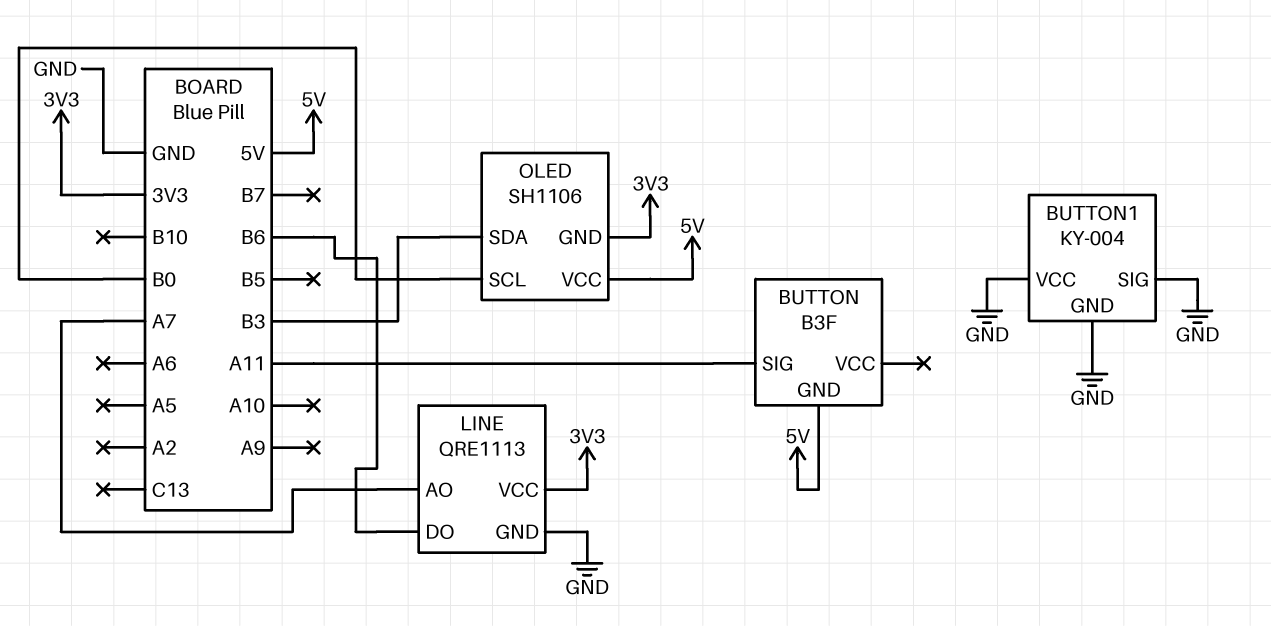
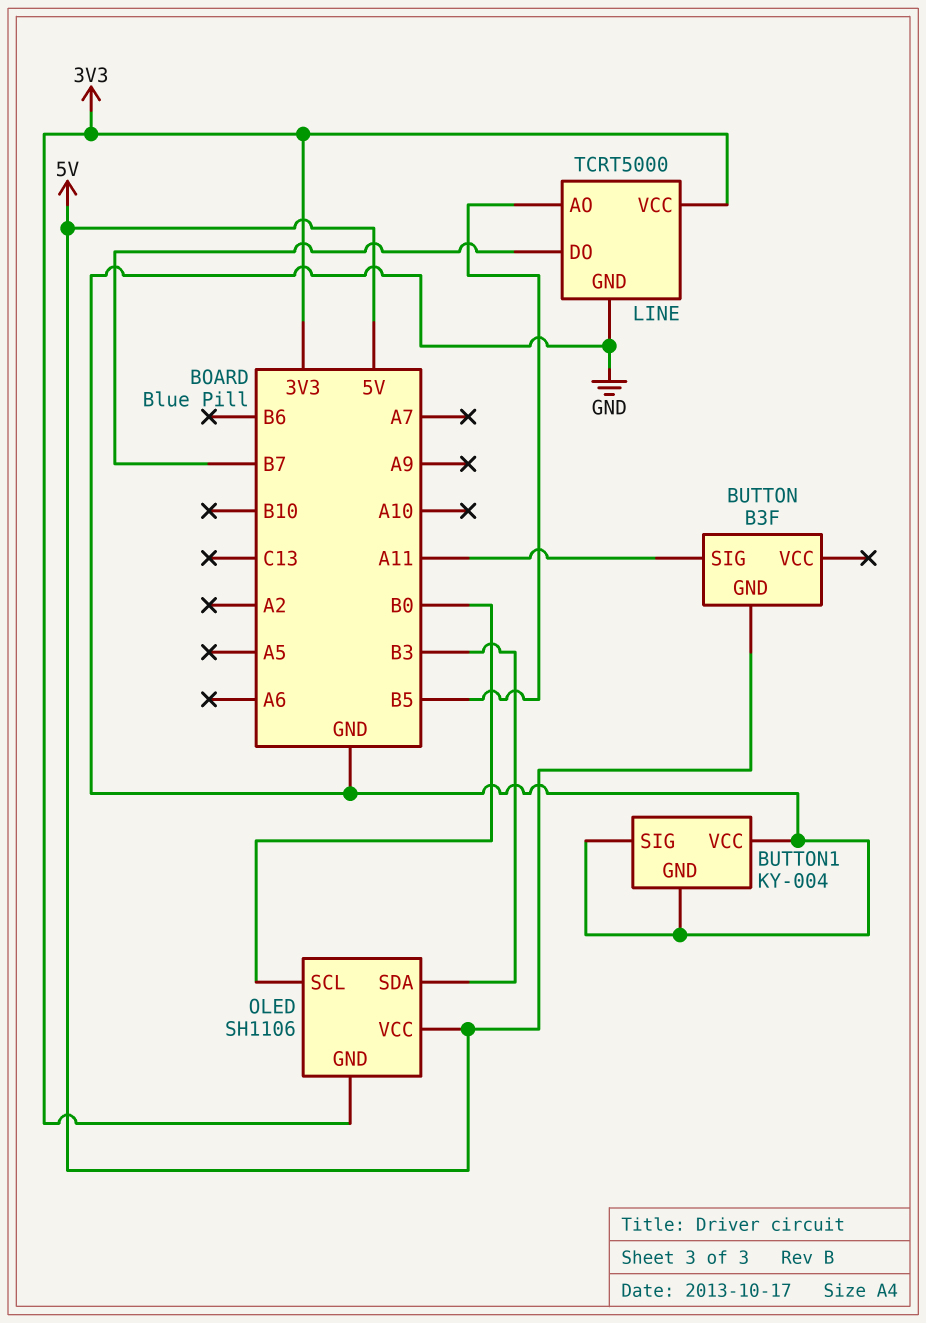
LINE: QRE1113 -> TCRT5000
LINE pin AO: A7 -> B5
LINE pin DO: B6 -> B7

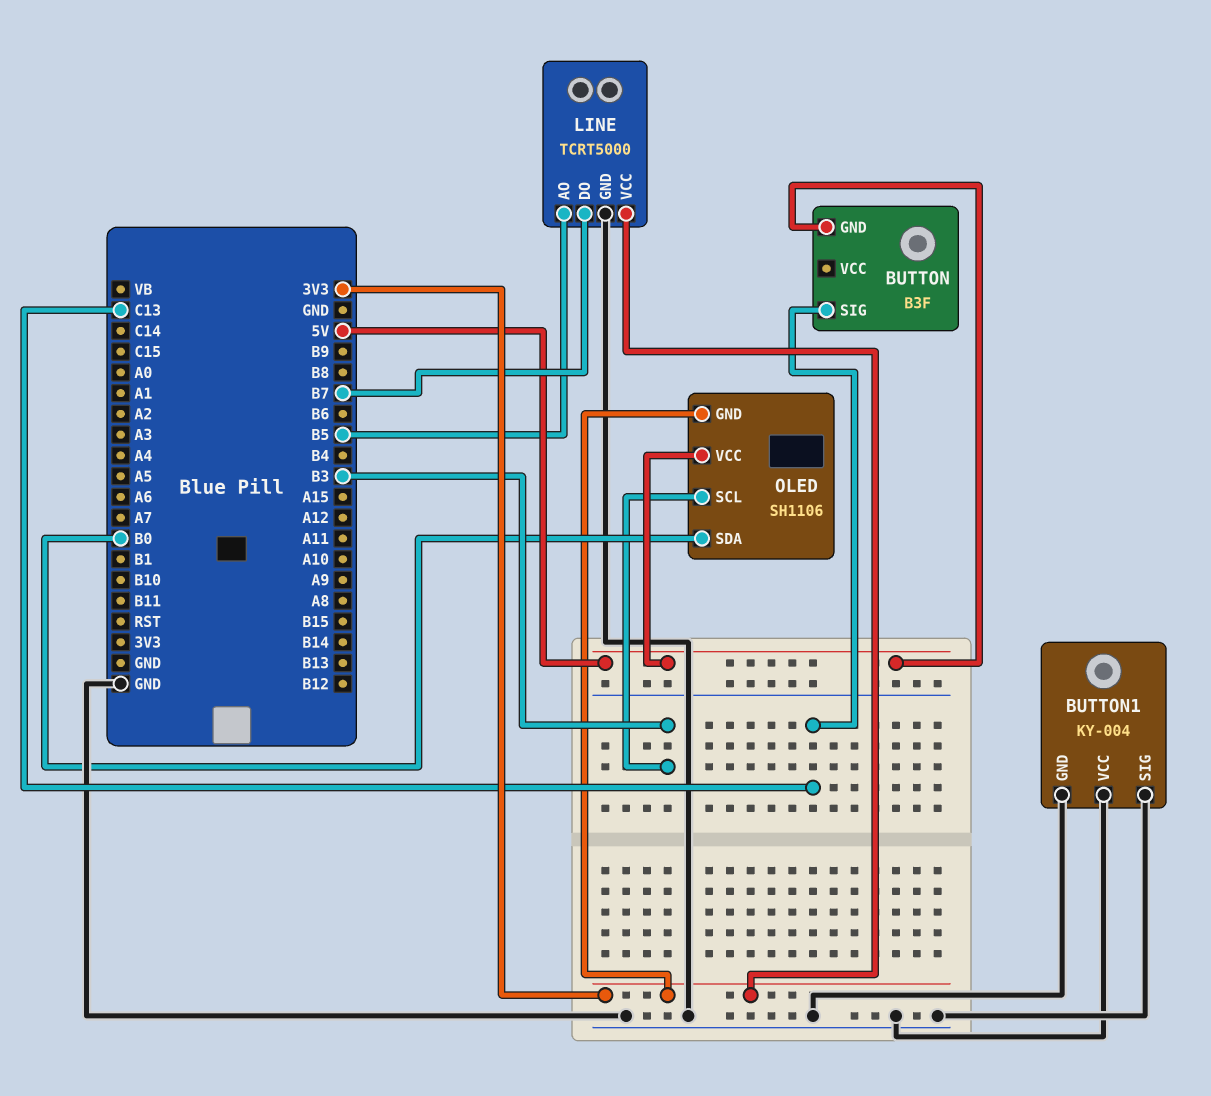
BUTTON pin SIG: A11 -> C13
OLED pin SCL: B0 -> B3
OLED pin SDA: B3 -> B0

